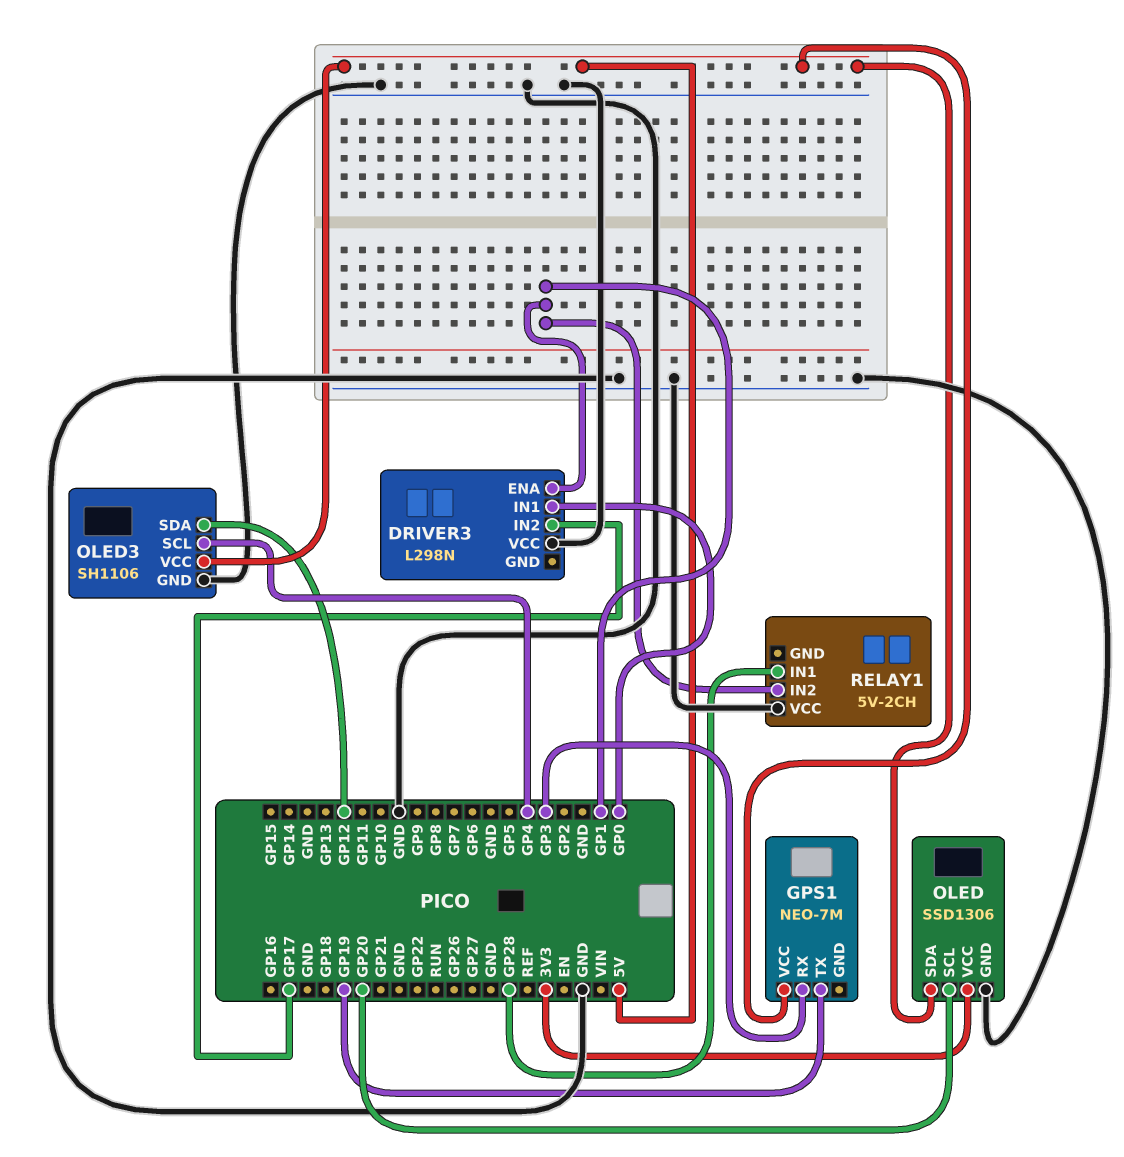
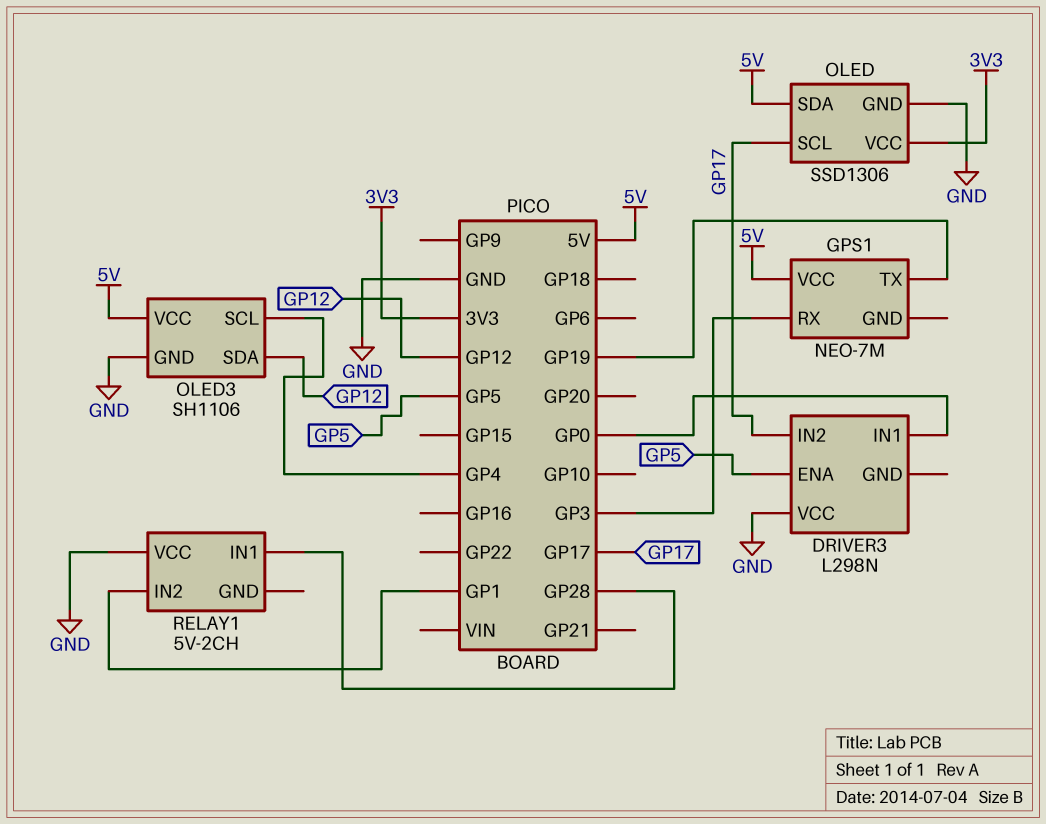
DRIVER3 pin ENA: GP1 -> GP5
OLED pin SCL: GP20 -> GP17

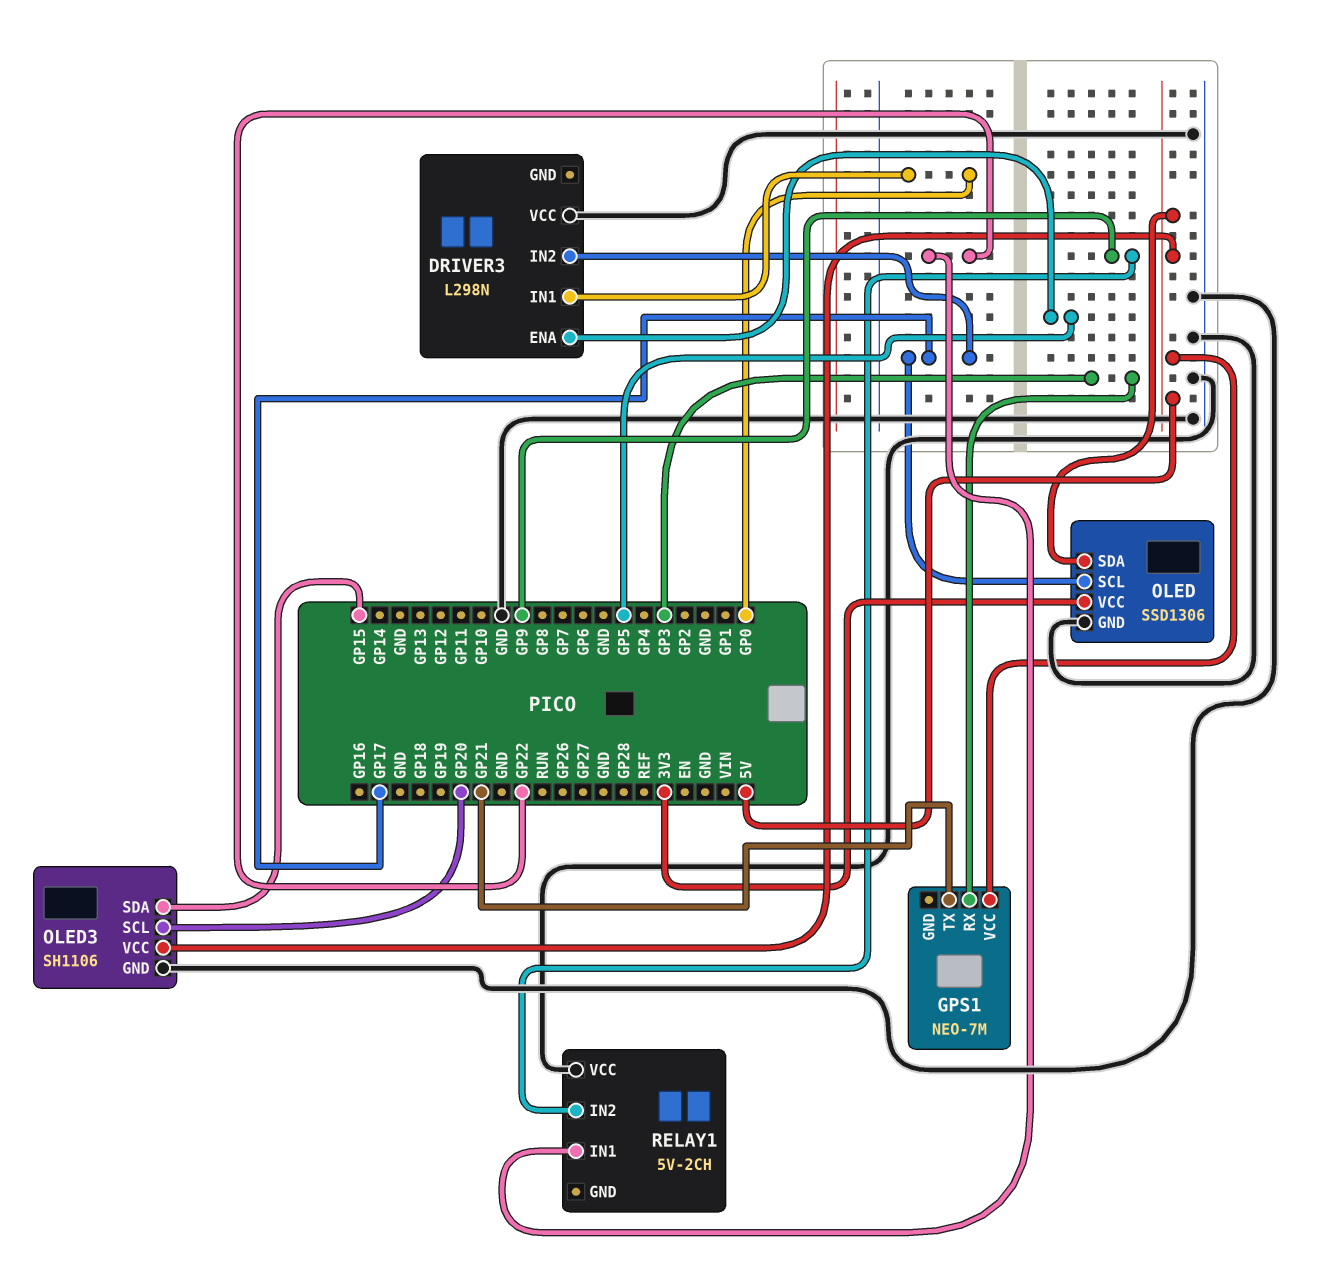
GPS1 pin TX: GP19 -> GP21
OLED3 pin SCL: GP4 -> GP20
OLED3 pin SDA: GP12 -> GP15
RELAY1 pin IN1: GP28 -> GP22
RELAY1 pin IN2: GP1 -> GP9

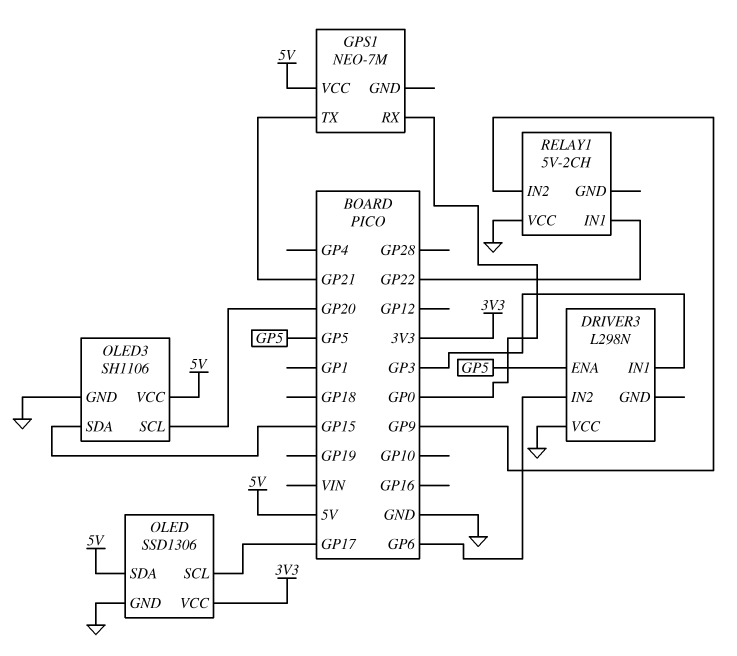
DRIVER3 pin IN1: GP0 -> GP3
DRIVER3 pin IN2: GP17 -> GP6
GPS1 pin RX: GP3 -> GP0

